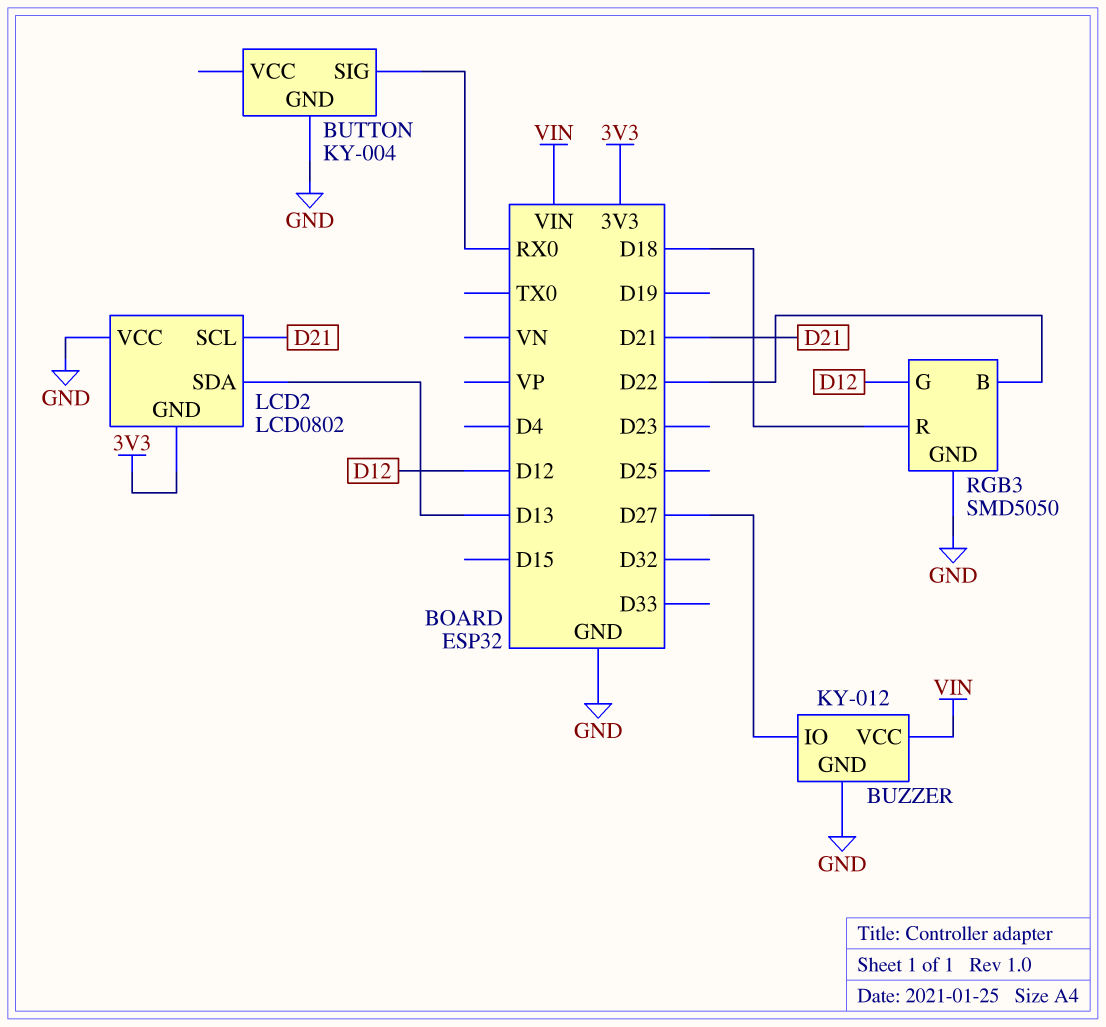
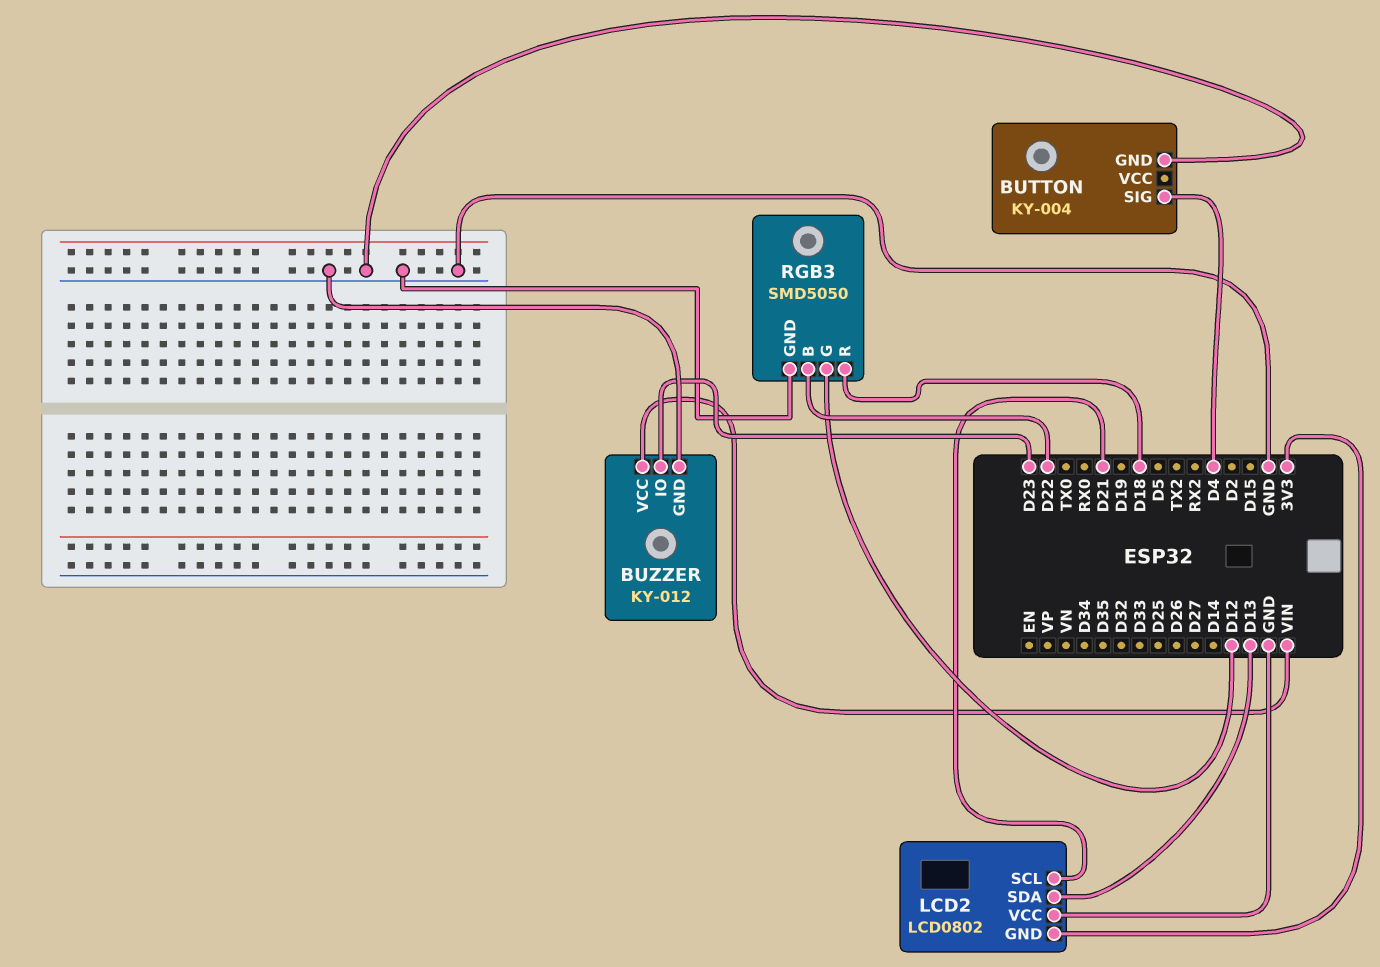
BUTTON pin SIG: RX0 -> D4
BUZZER pin IO: D27 -> D23

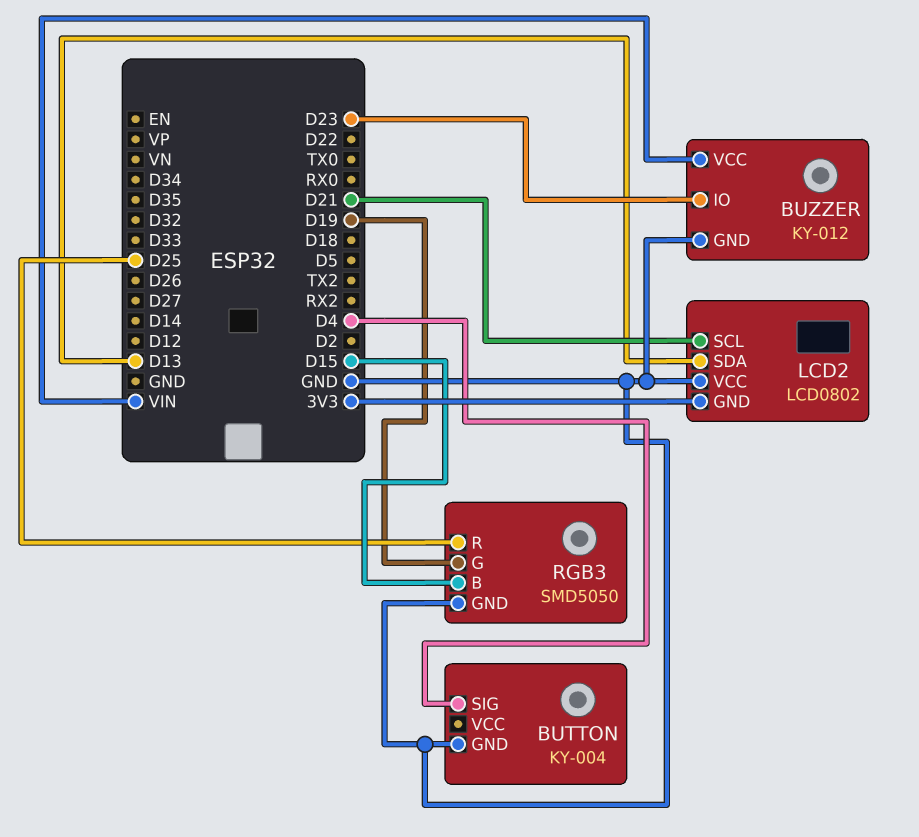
RGB3 pin B: D22 -> D15
RGB3 pin G: D12 -> D19
RGB3 pin R: D18 -> D25

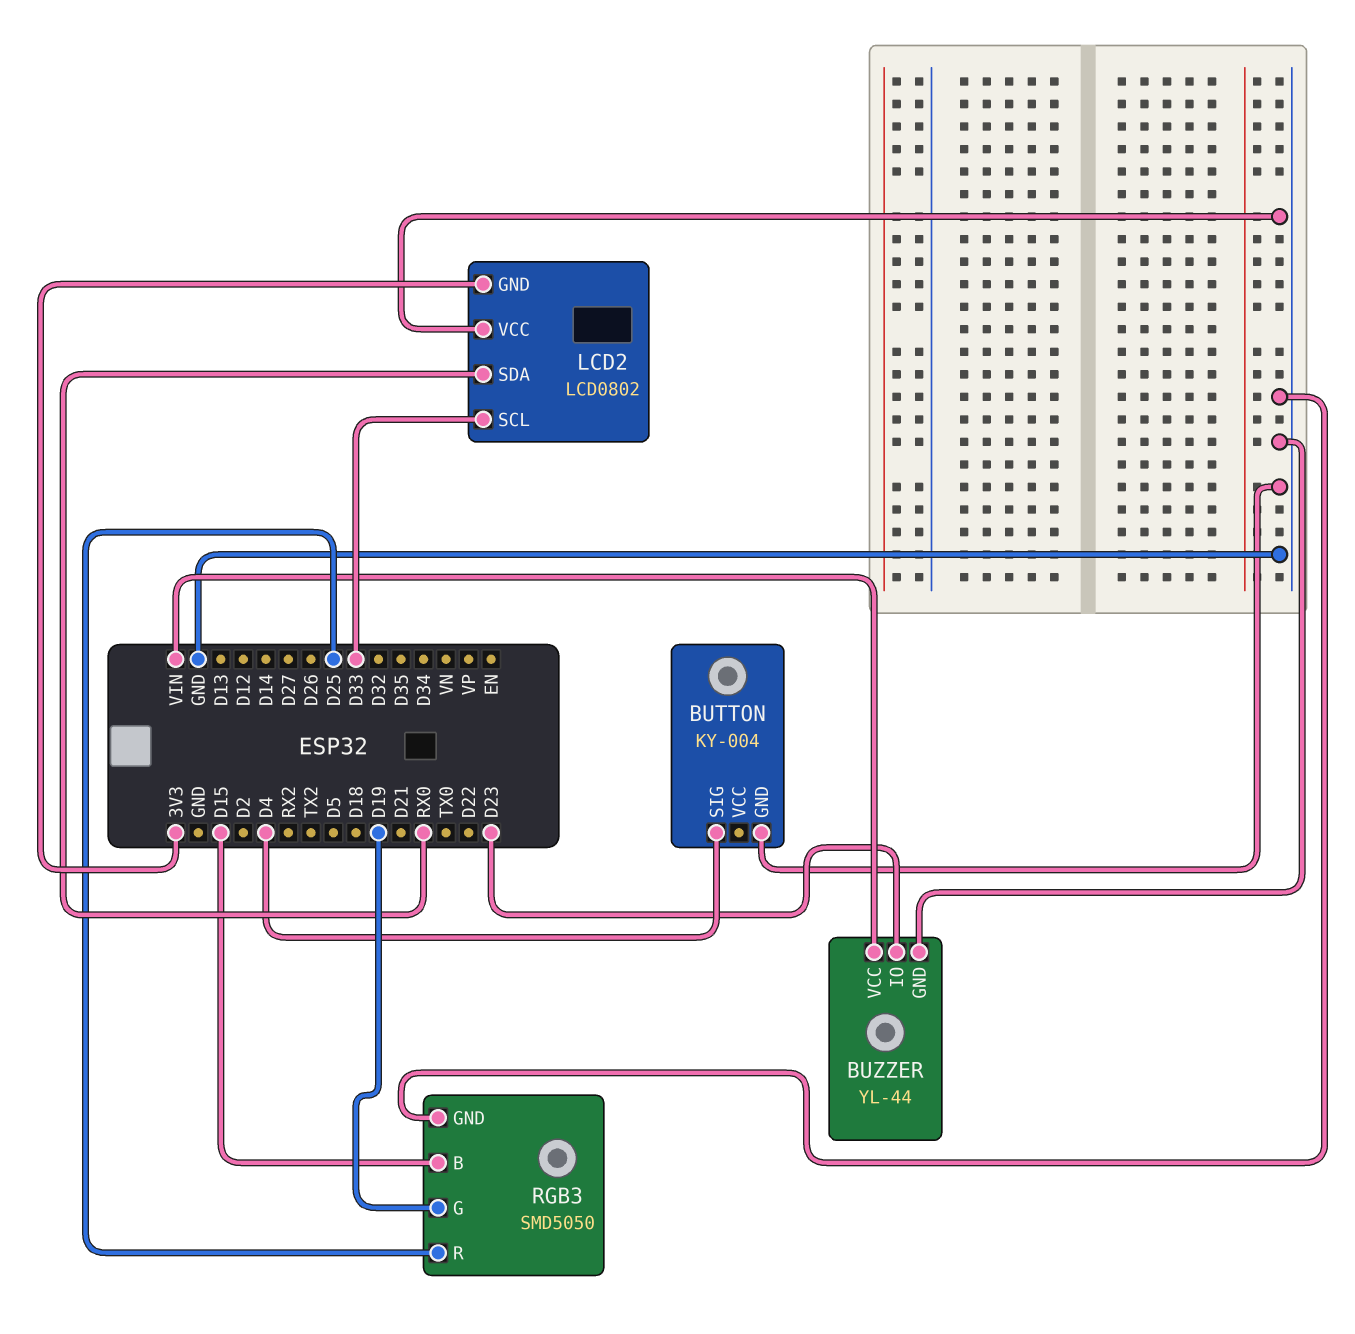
BUZZER: KY-012 -> YL-44
LCD2 pin SCL: D21 -> D33
LCD2 pin SDA: D13 -> RX0

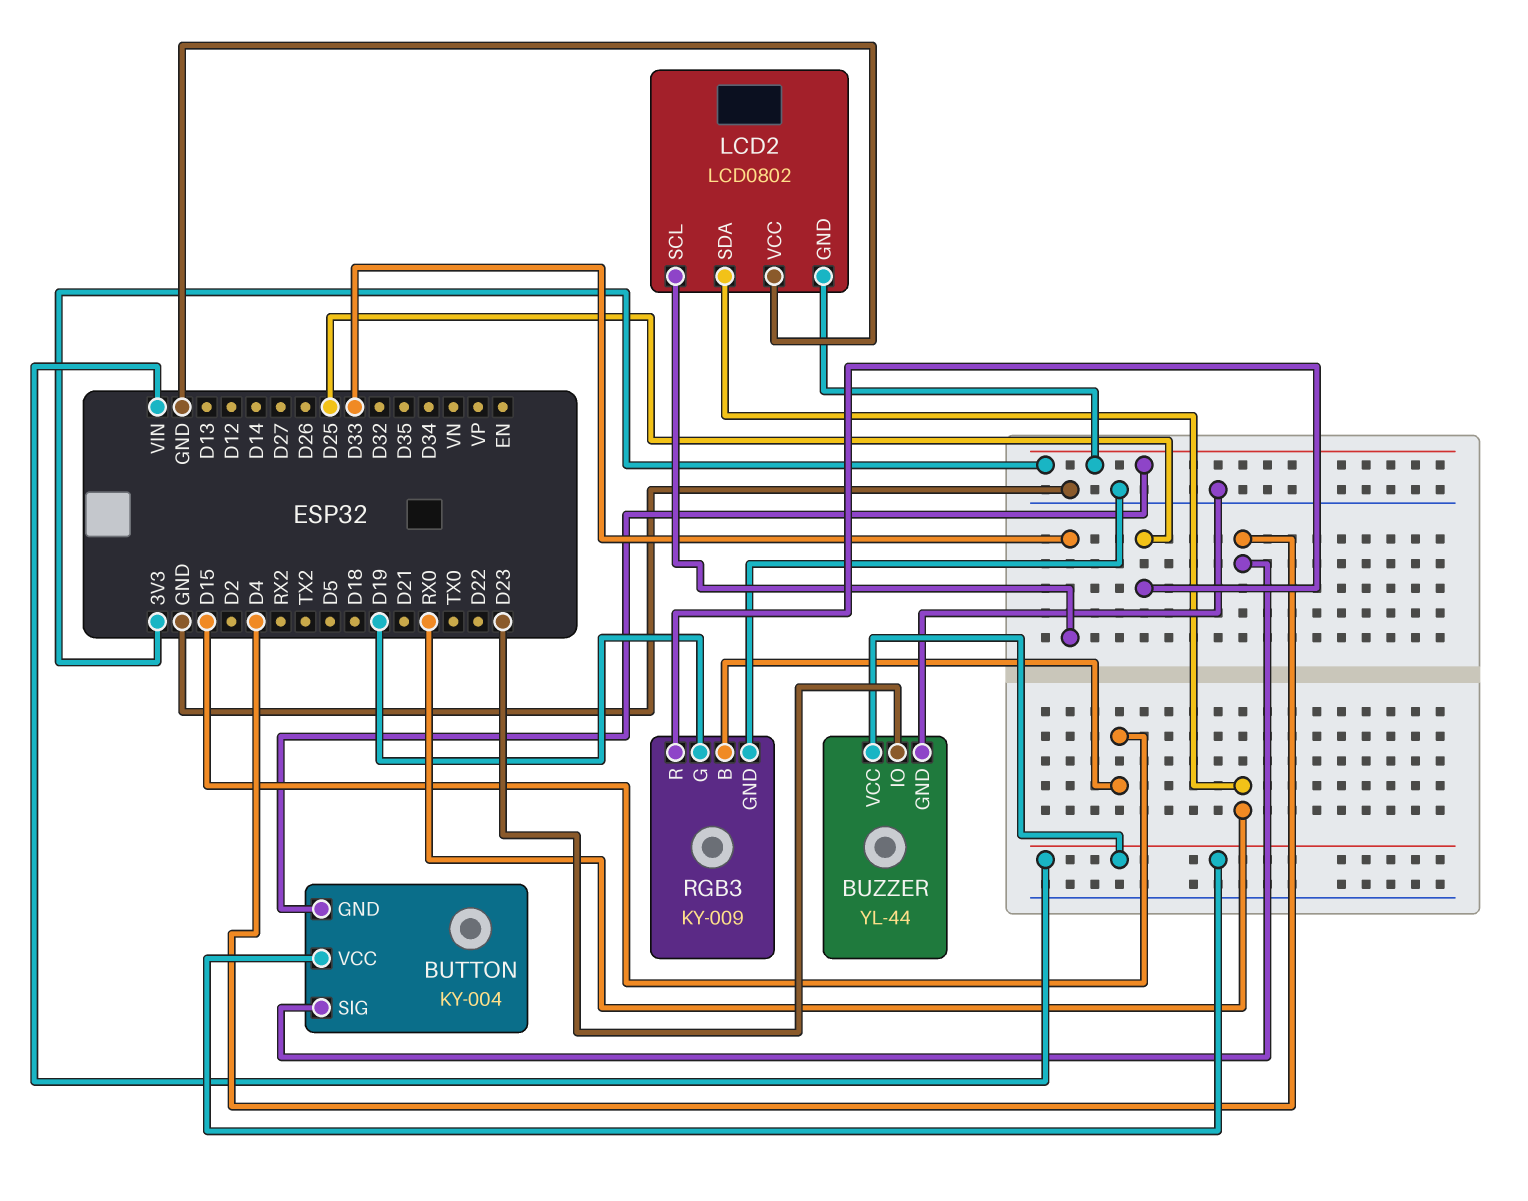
BUTTON pin GND: GND -> 3V3
BUTTON pin VCC: none -> VIN
RGB3: SMD5050 -> KY-009

